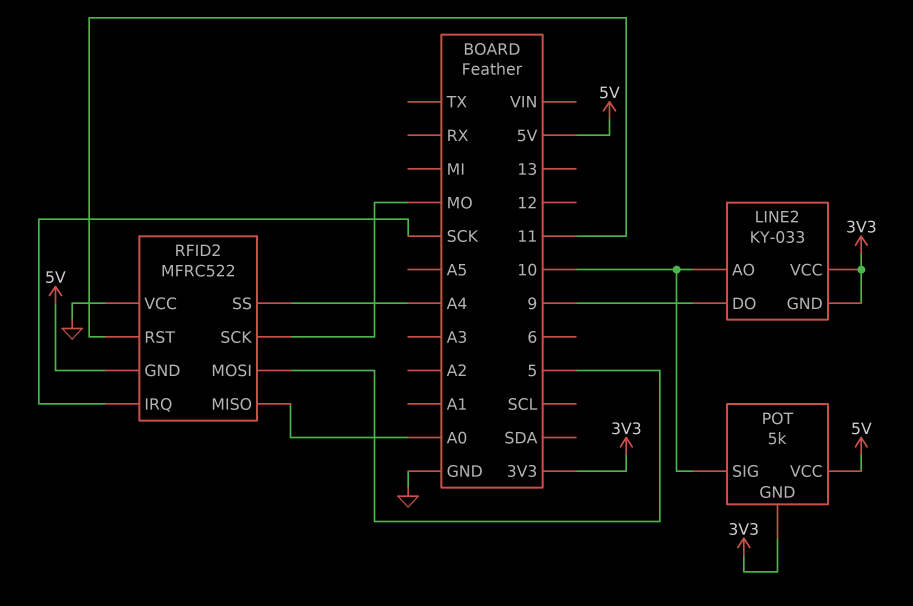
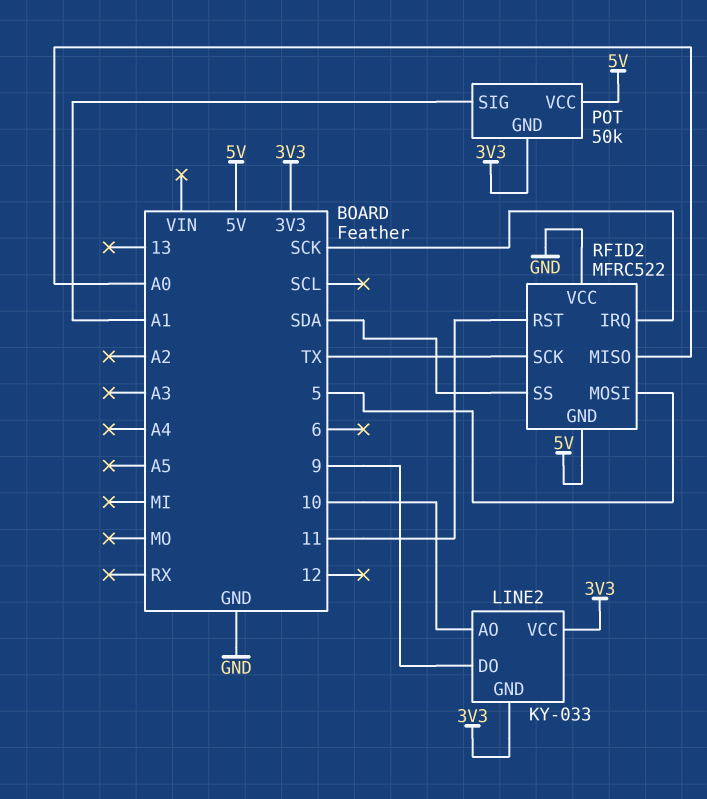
POT: 5k -> 50k
POT pin SIG: 10 -> A1
RFID2 pin SCK: MO -> TX
RFID2 pin SS: A4 -> SDA

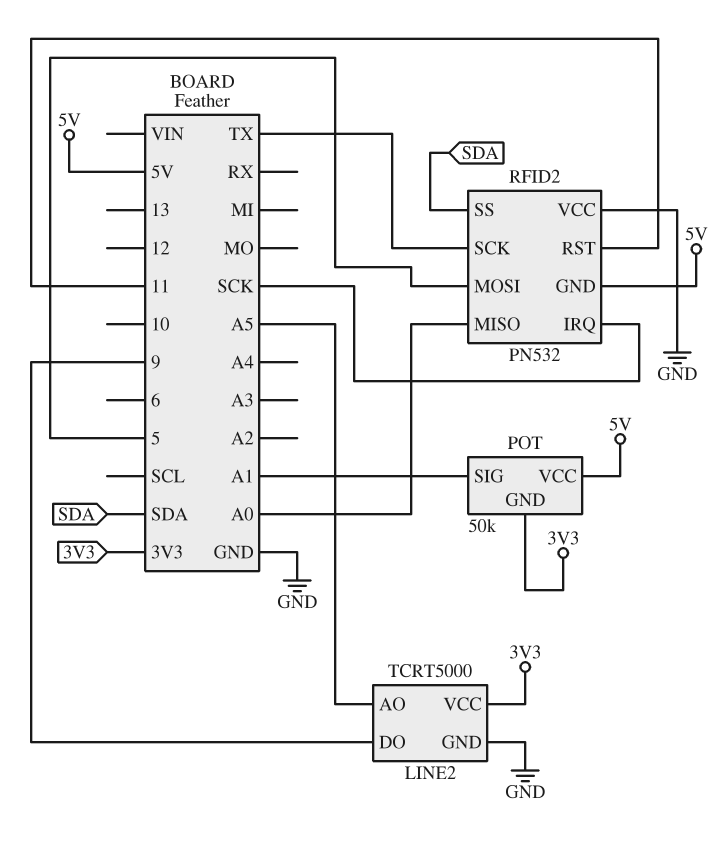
LINE2: KY-033 -> TCRT5000
LINE2 pin AO: 10 -> A5
LINE2 pin GND: 3V3 -> GND
RFID2: MFRC522 -> PN532

